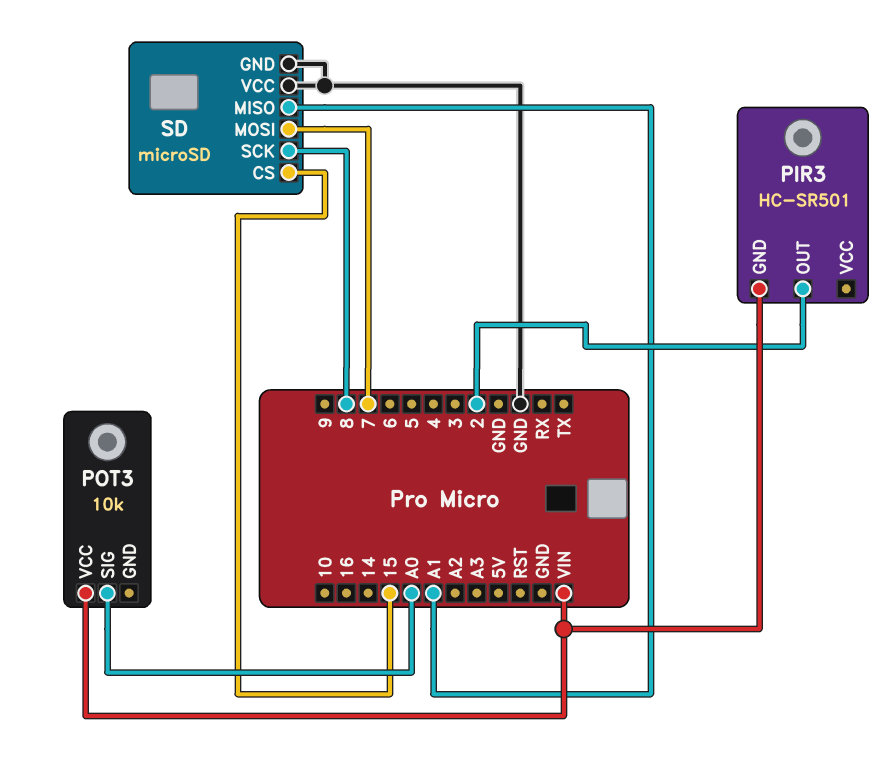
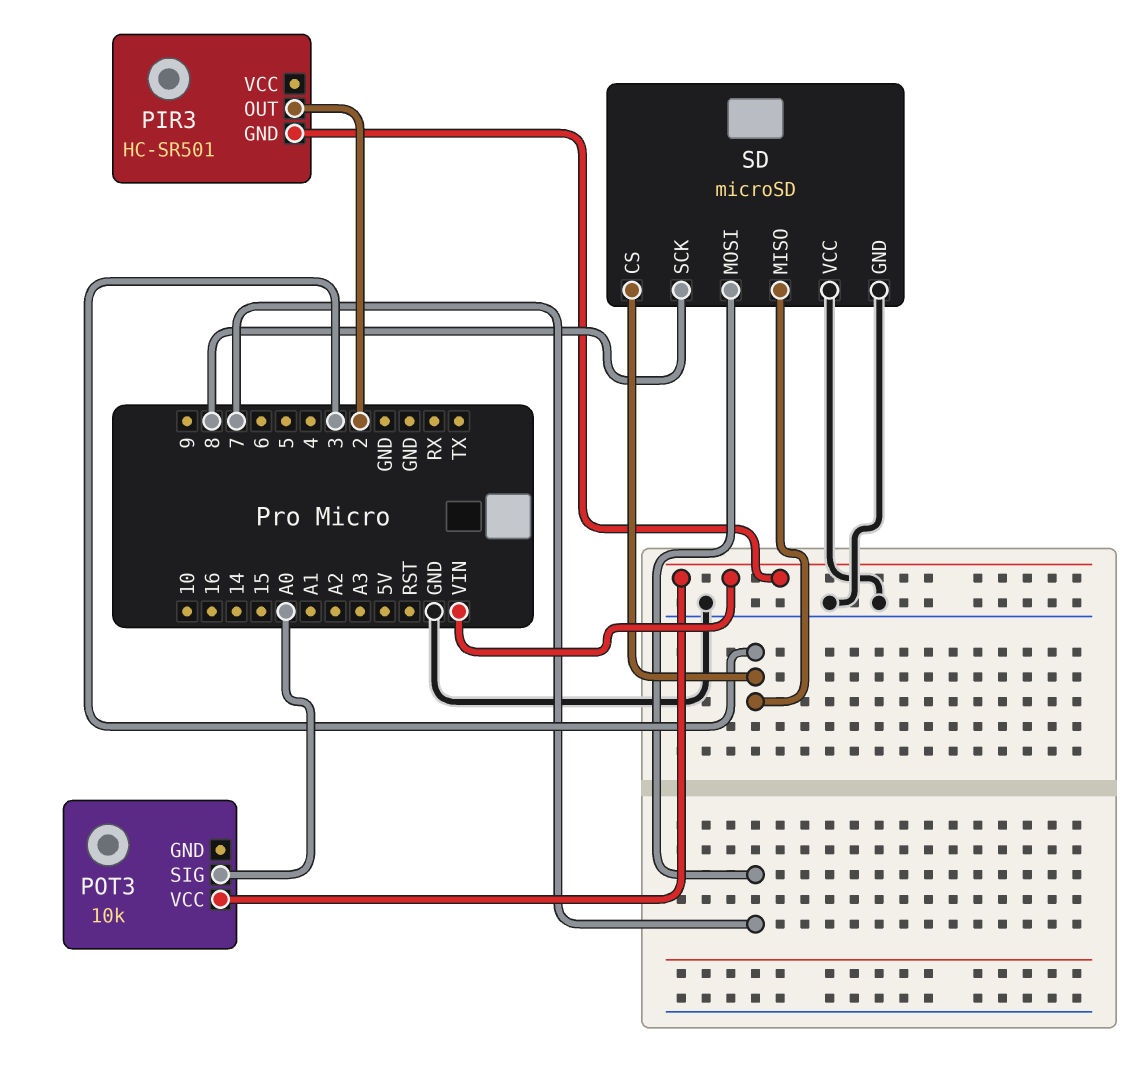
SD pin CS: 15 -> 3
SD pin MISO: A1 -> 3

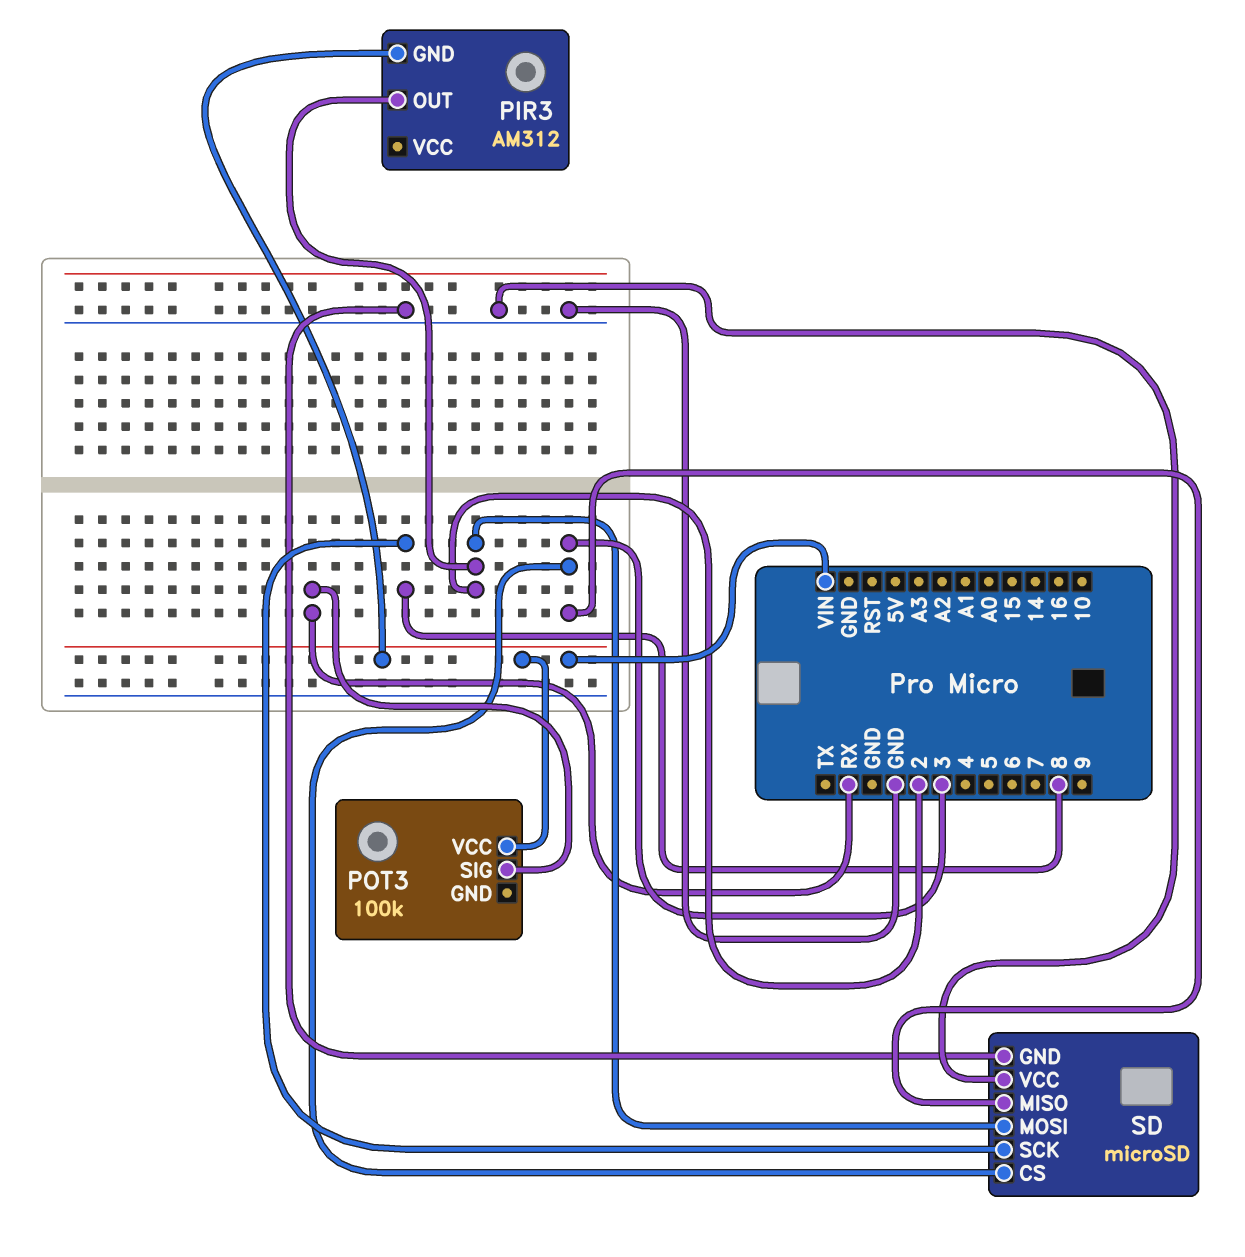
PIR3: HC-SR501 -> AM312
POT3: 10k -> 100k
POT3 pin SIG: A0 -> RX
SD pin MOSI: 7 -> 2

